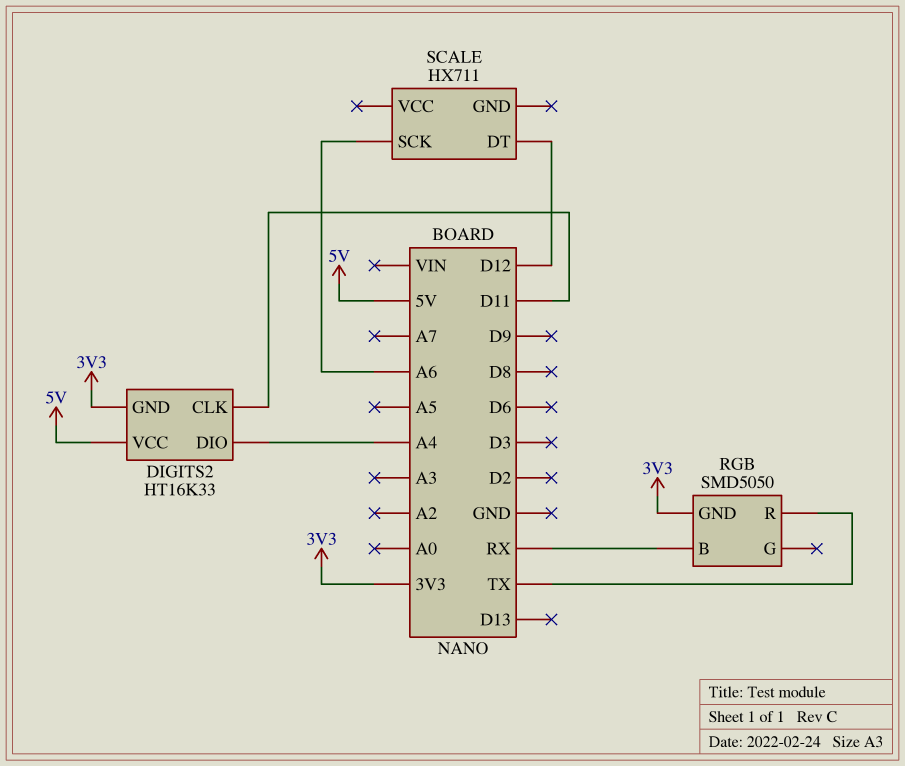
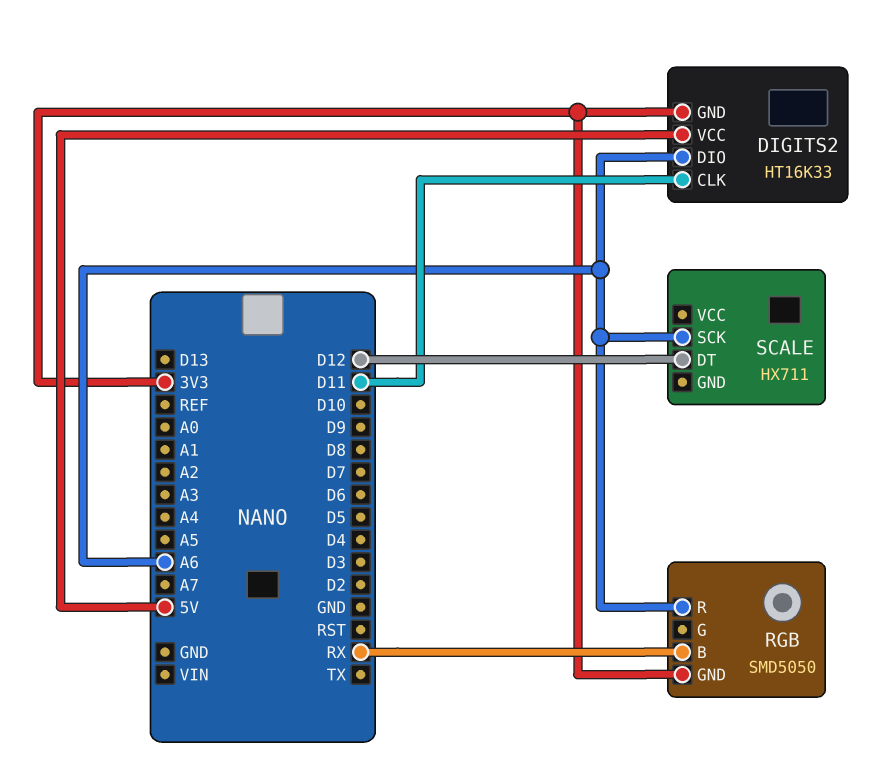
DIGITS2 pin DIO: A4 -> A6
RGB pin R: TX -> A6

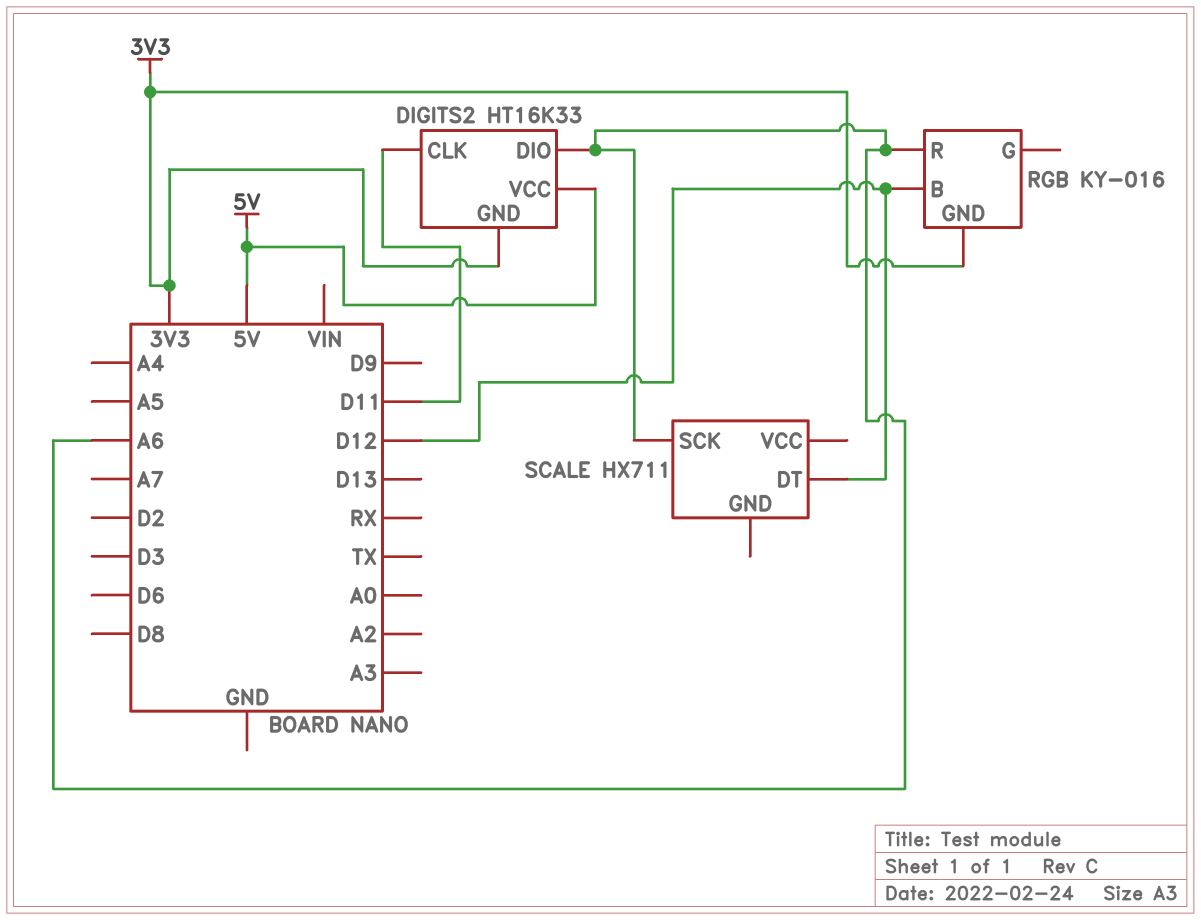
RGB: SMD5050 -> KY-016
RGB pin B: RX -> D12

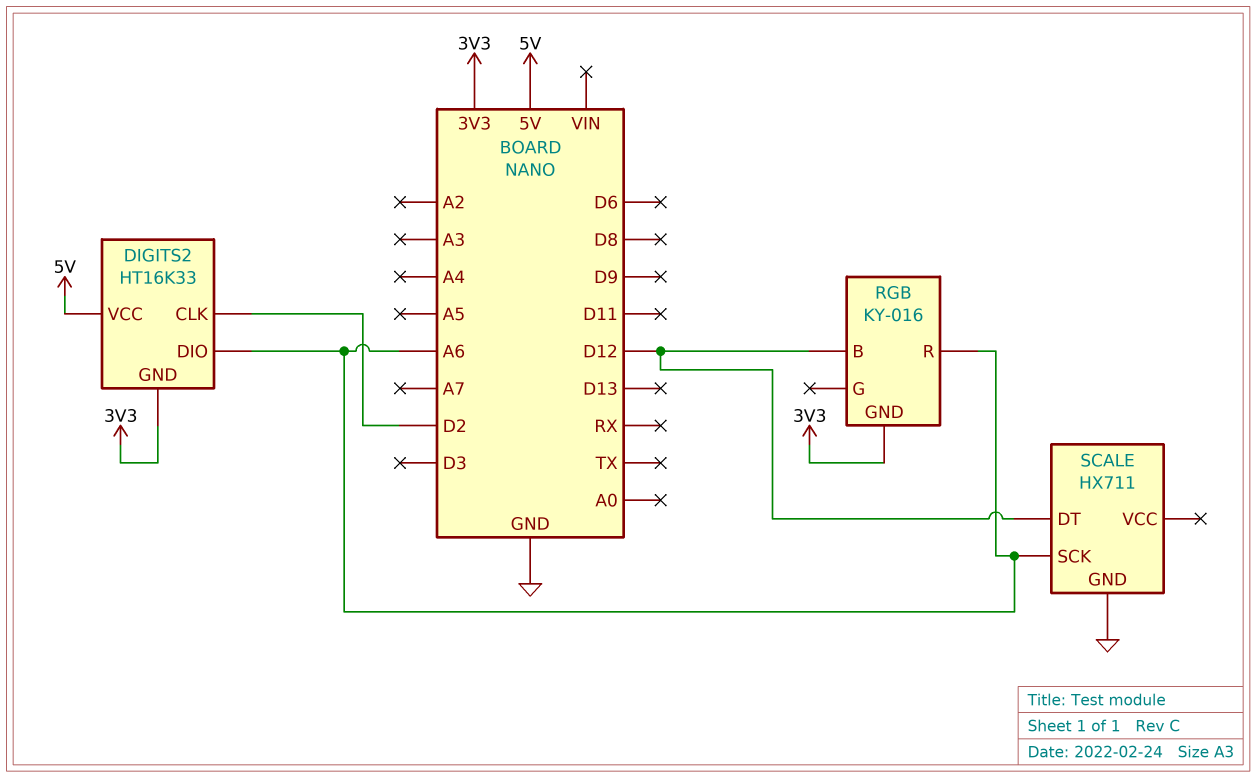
DIGITS2 pin CLK: D11 -> D2
SCALE pin GND: none -> GND

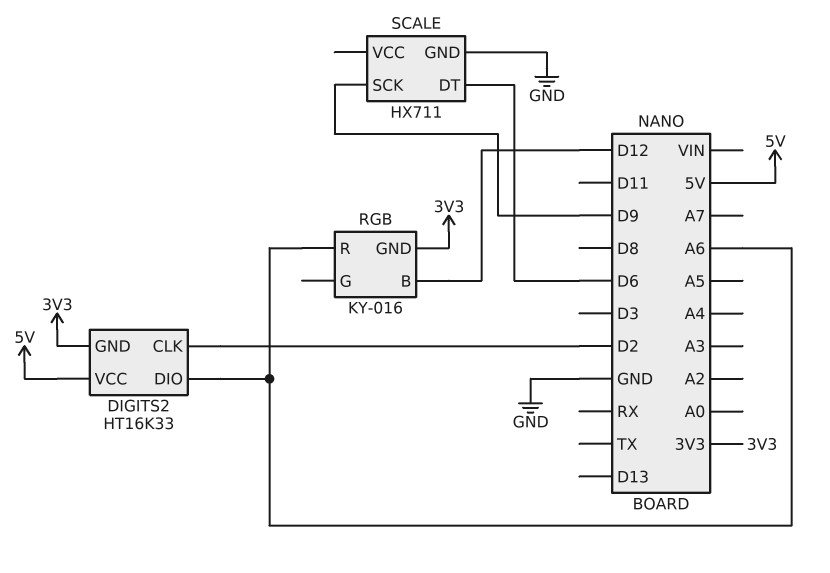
SCALE pin DT: D12 -> D6
SCALE pin SCK: A6 -> D9

